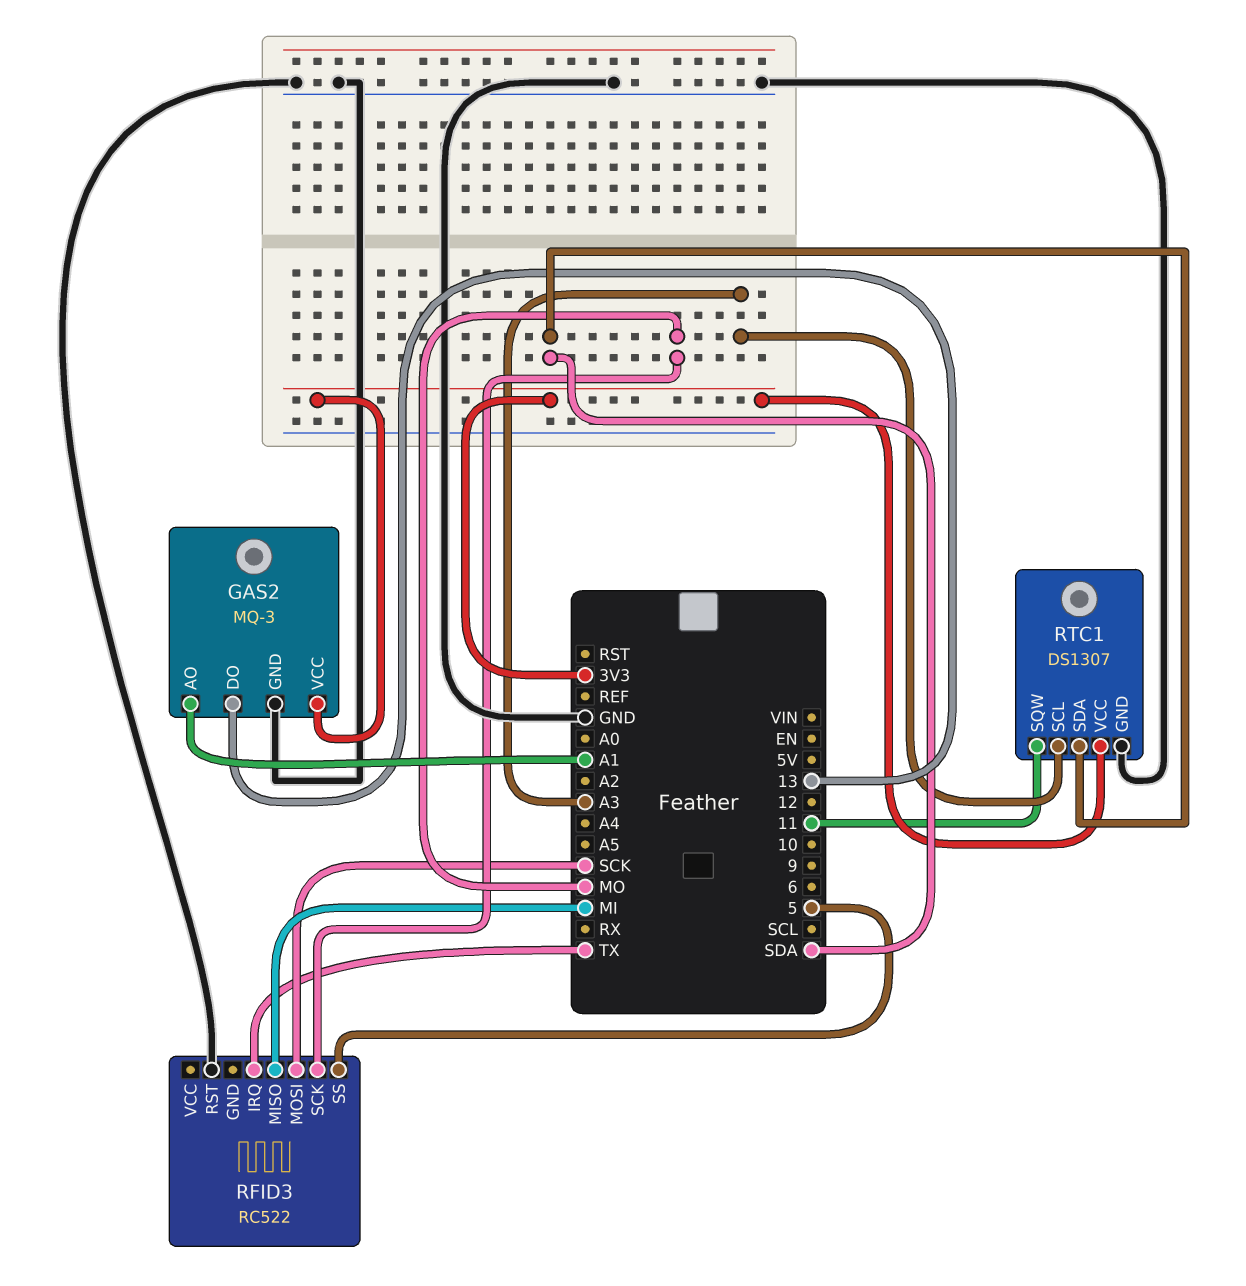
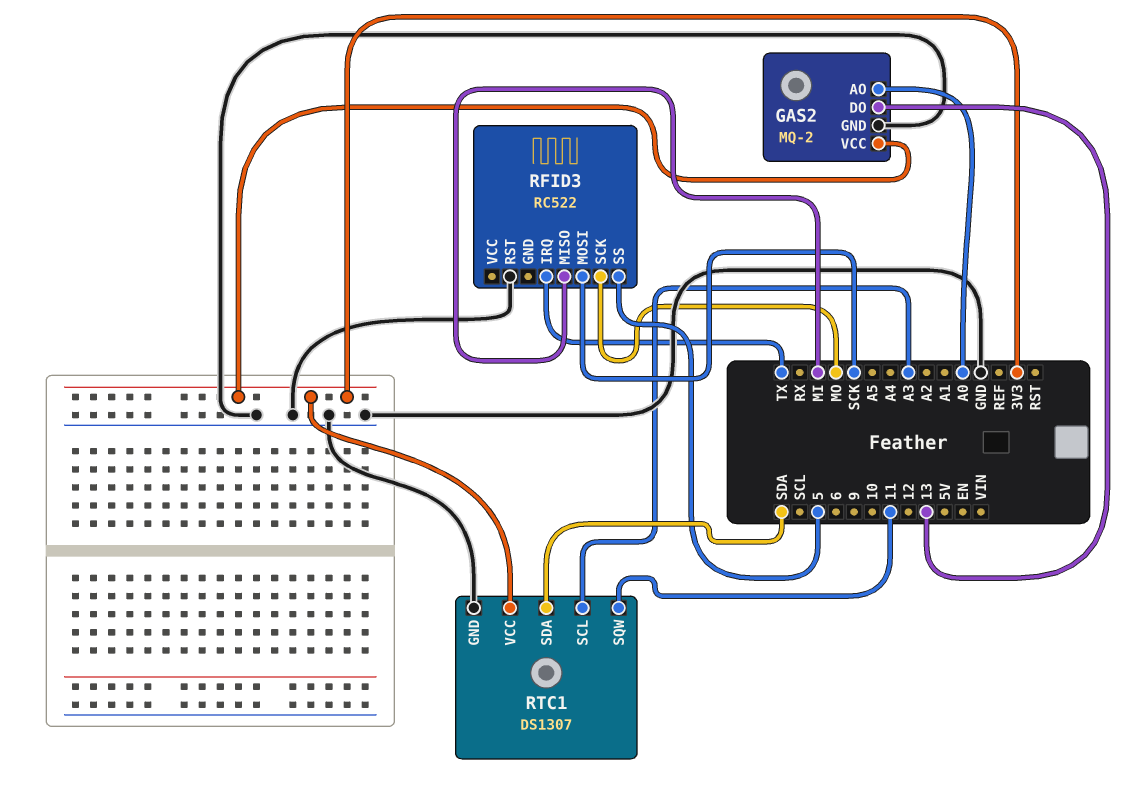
GAS2: MQ-3 -> MQ-2
GAS2 pin AO: A1 -> A0

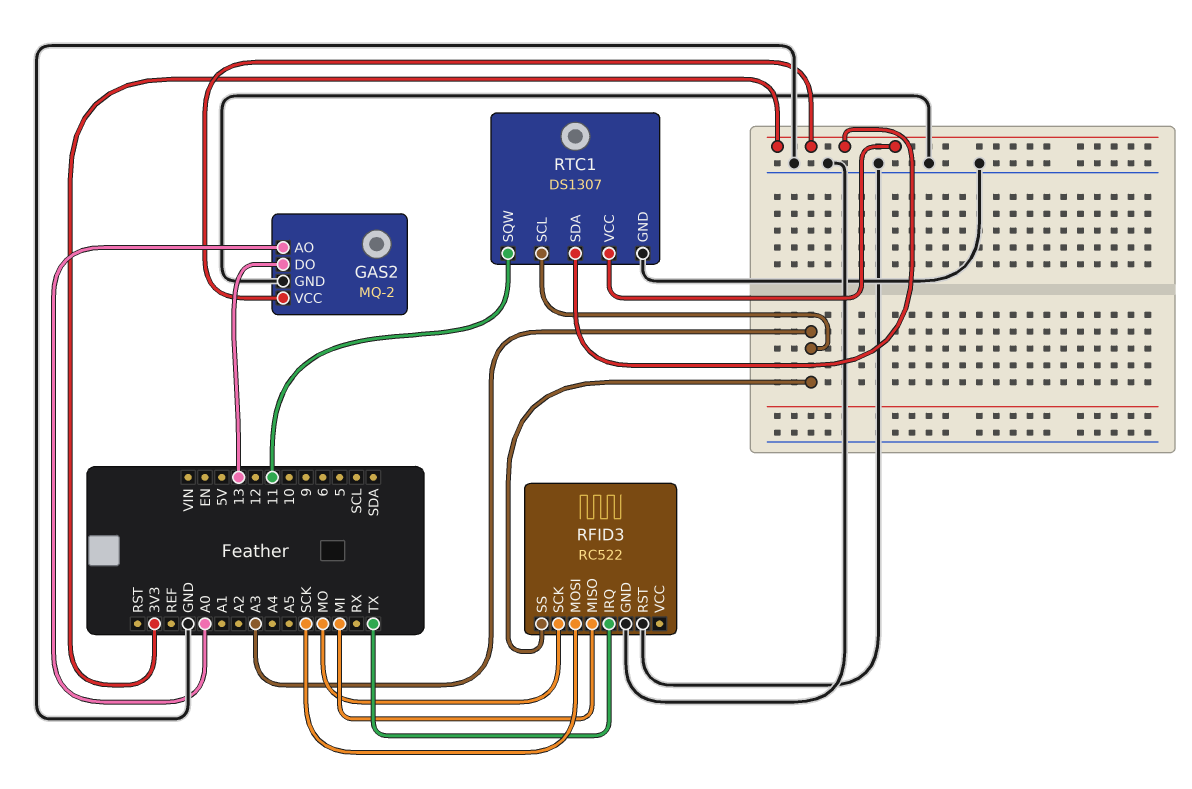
RFID3 pin GND: none -> GND
RFID3 pin SS: 5 -> A3
RTC1 pin SDA: SDA -> 3V3

